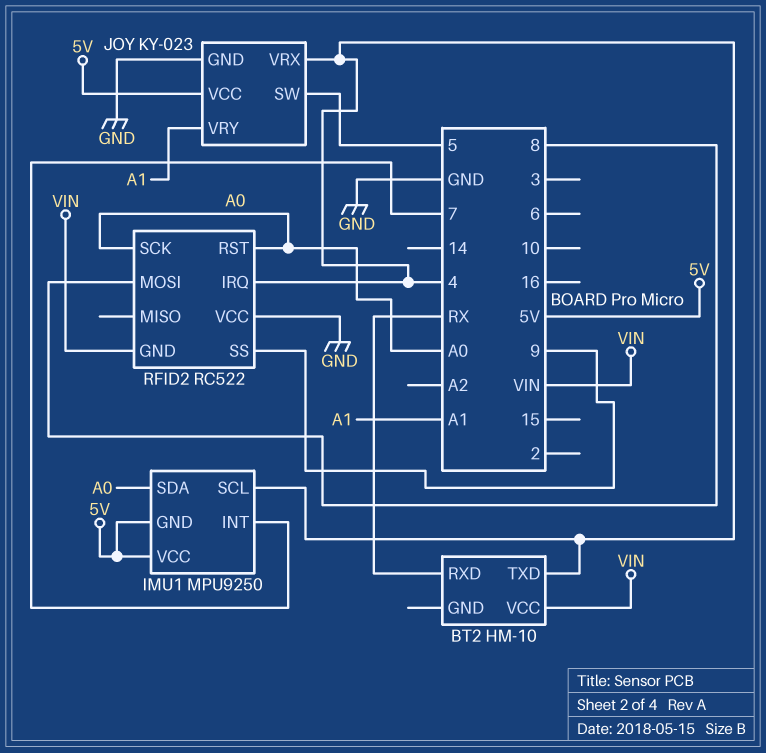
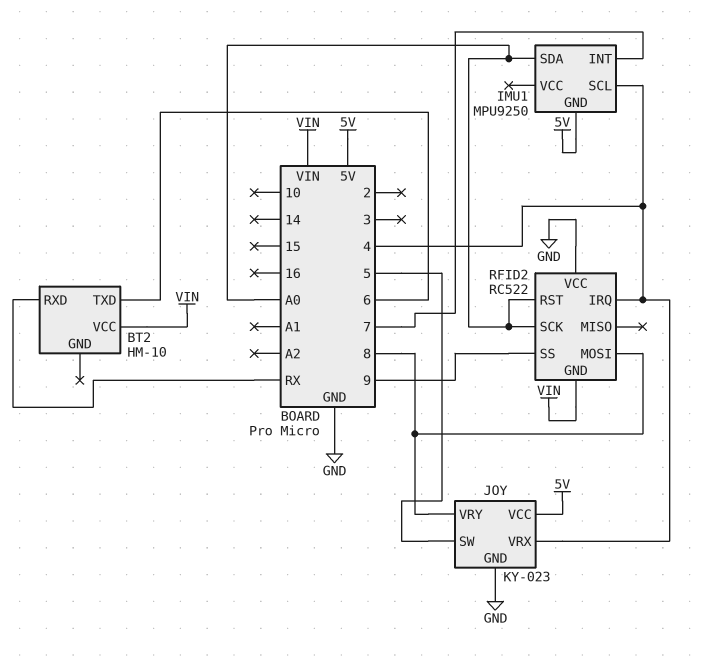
BT2 pin TXD: 4 -> 6
IMU1 pin VCC: 5V -> none
JOY pin VRY: A1 -> 8

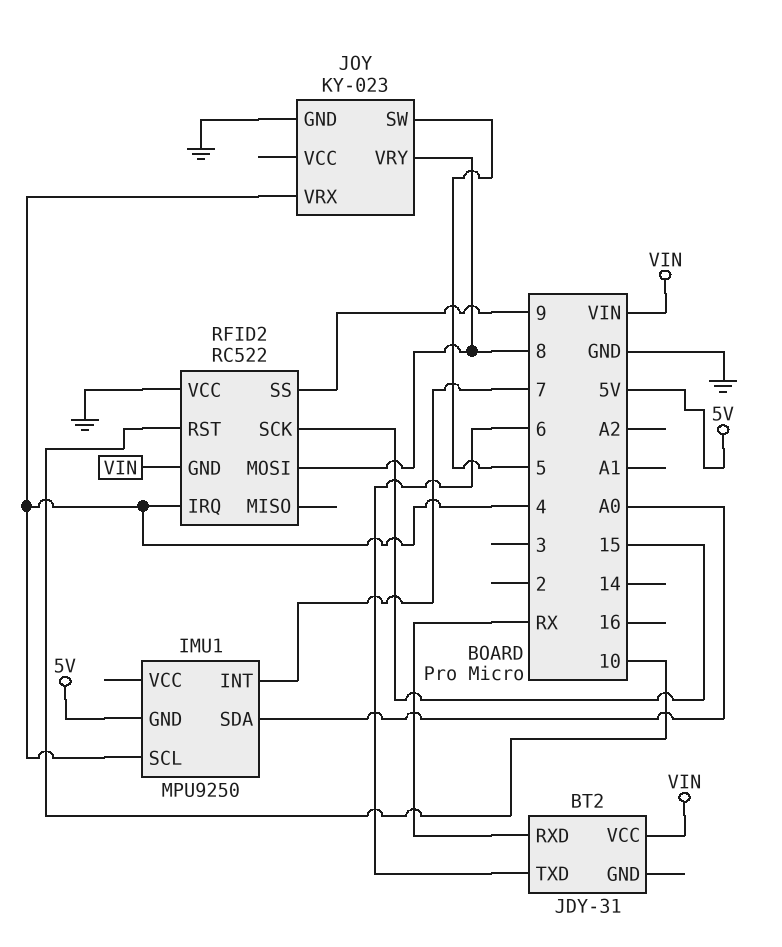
BT2: HM-10 -> JDY-31
JOY pin VCC: 5V -> none
RFID2 pin RST: A0 -> 10
RFID2 pin SCK: A0 -> 15

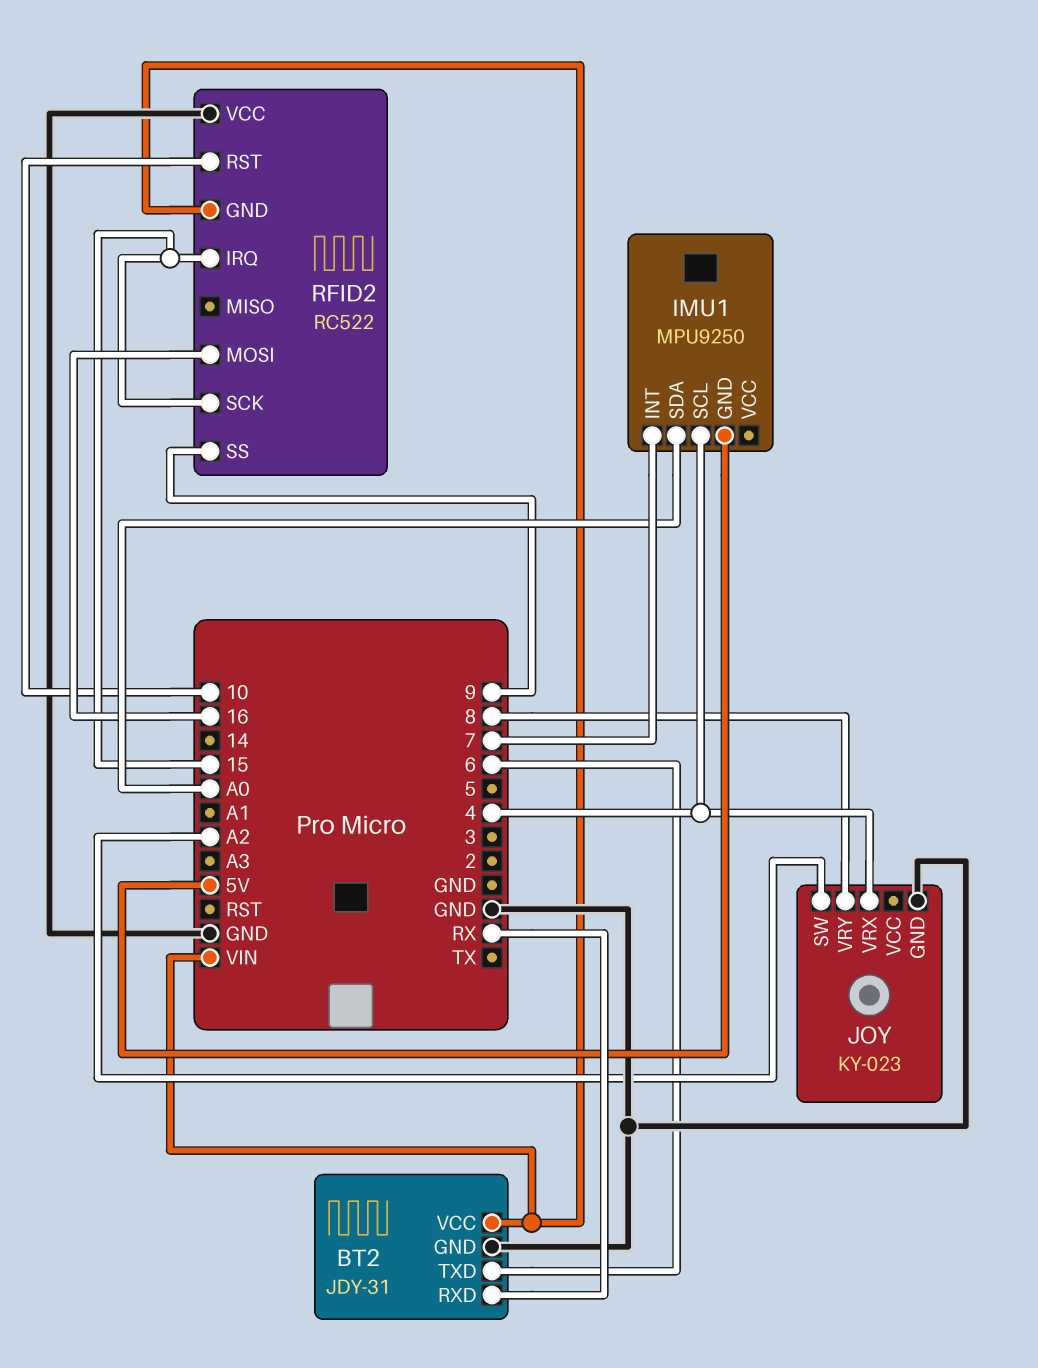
BT2 pin GND: none -> GND
JOY pin SW: 5 -> A2
RFID2 pin IRQ: 4 -> 15
RFID2 pin MOSI: 8 -> 16

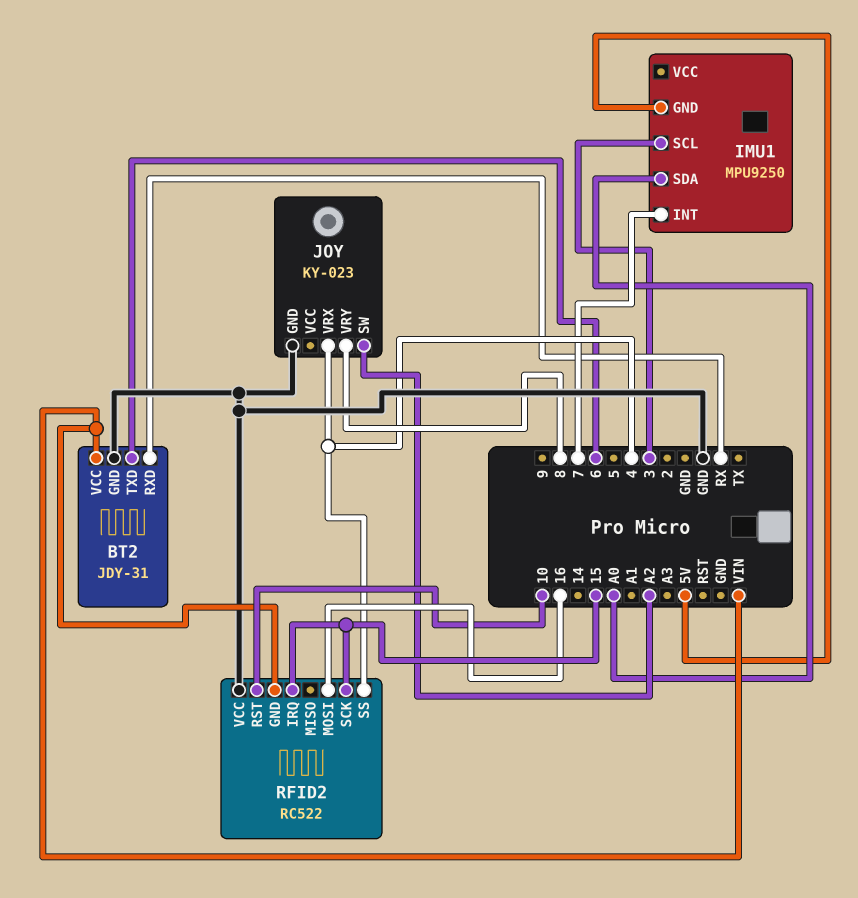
IMU1 pin SCL: 4 -> 3
RFID2 pin SS: 9 -> 4

